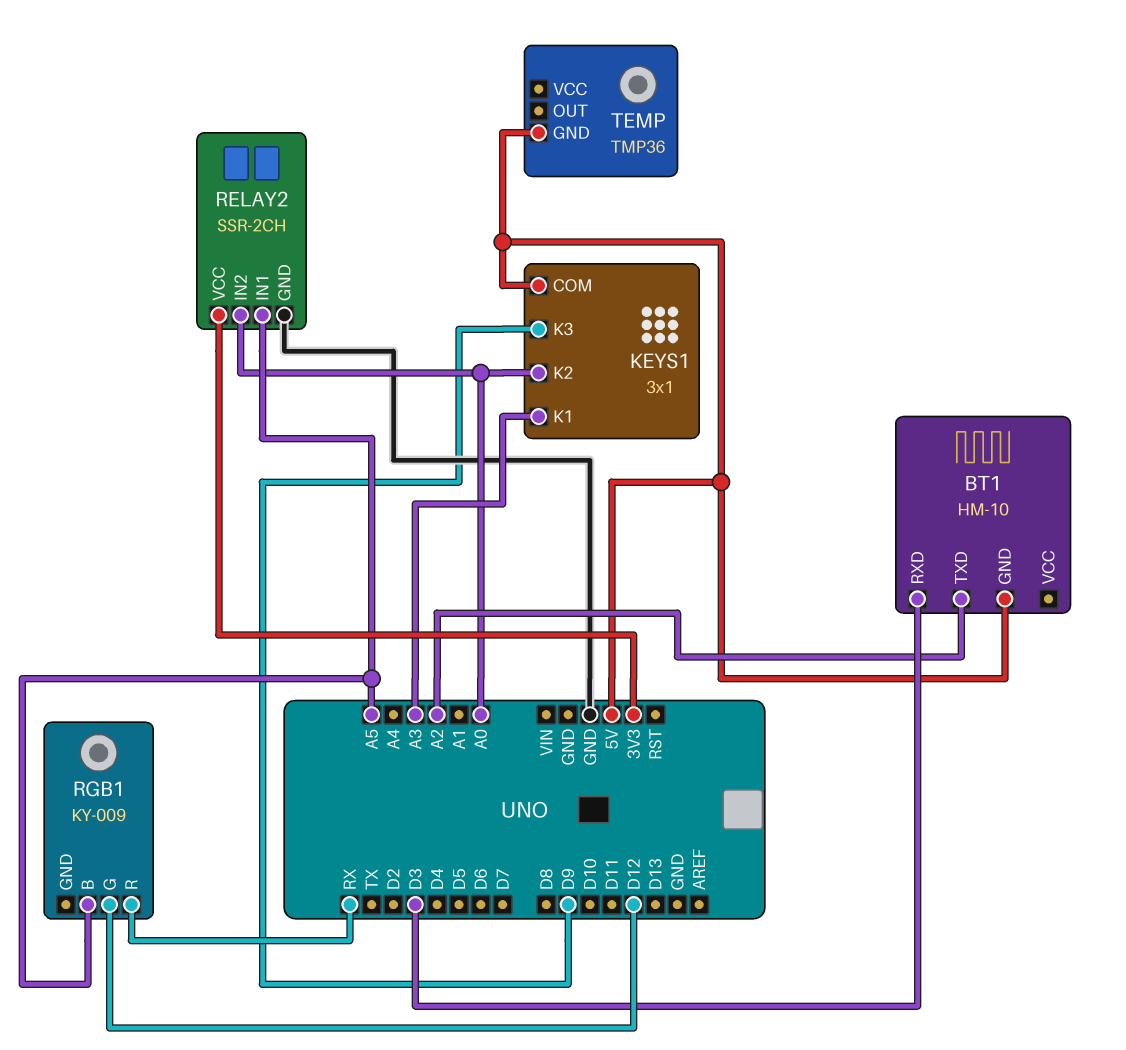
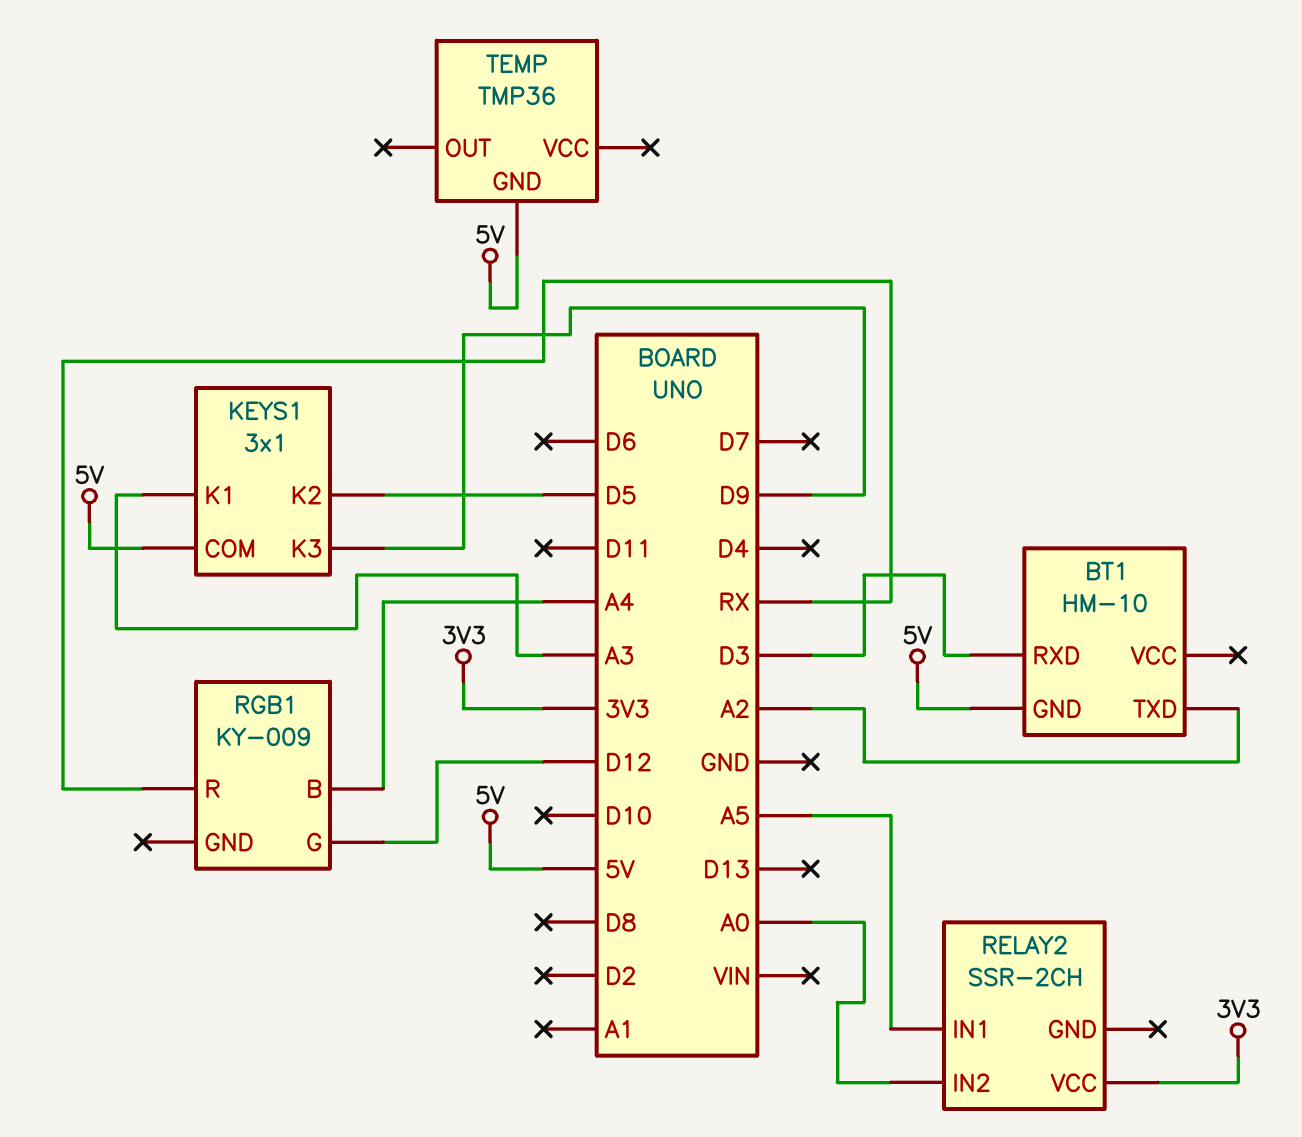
KEYS1 pin K2: A0 -> D5
RELAY2 pin GND: GND -> none
RGB1 pin B: A5 -> A4

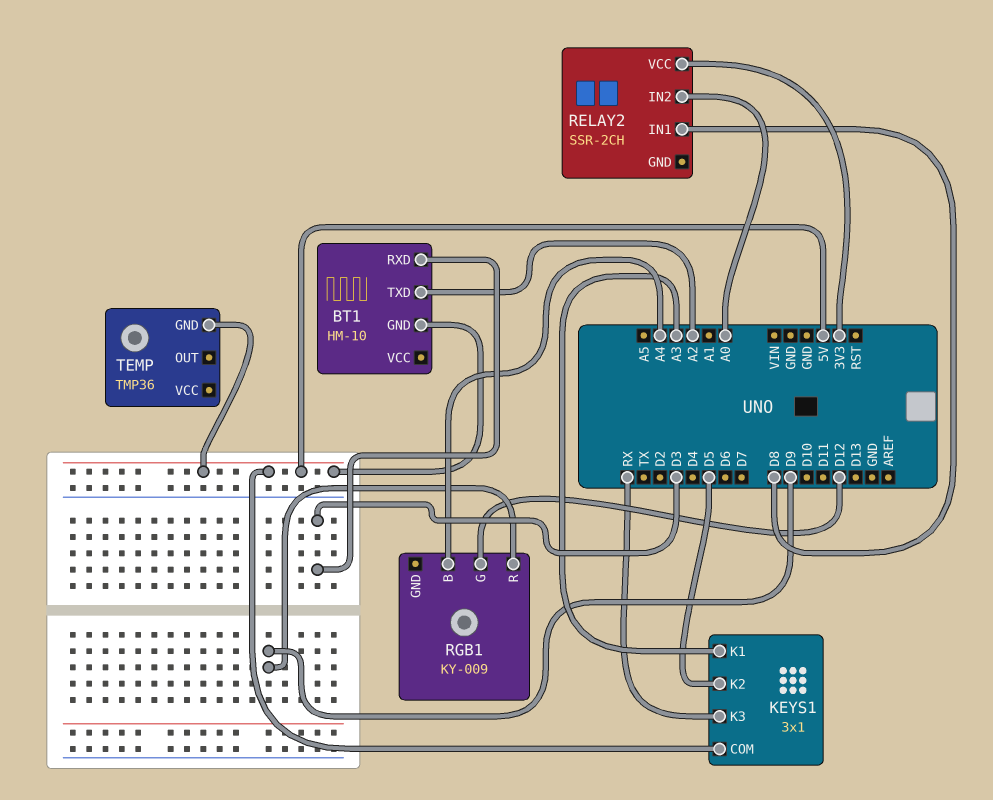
KEYS1 pin K3: D9 -> RX
RELAY2 pin IN1: A5 -> D8
RGB1 pin R: RX -> D9

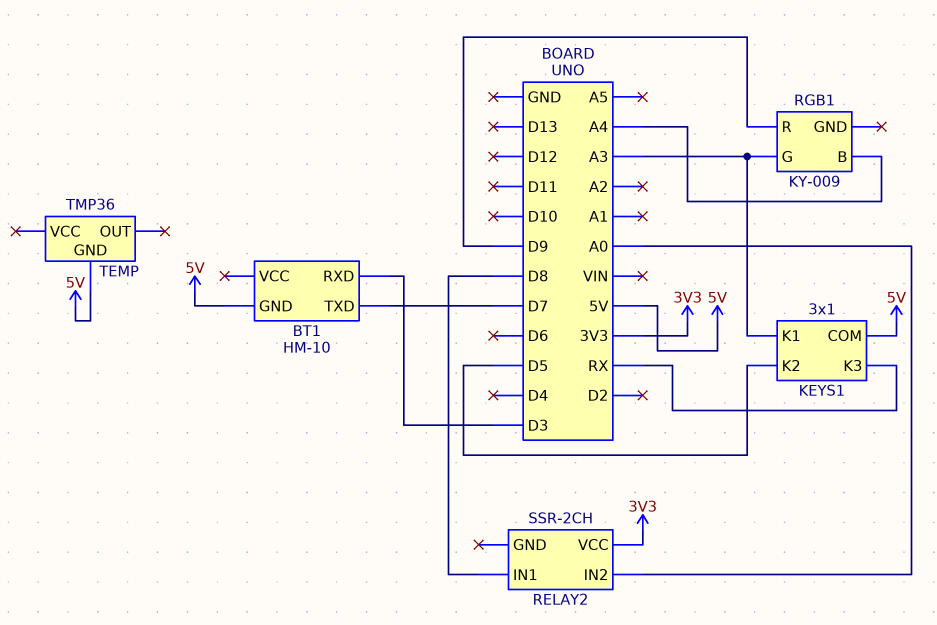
BT1 pin TXD: A2 -> D7
RGB1 pin G: D12 -> A3

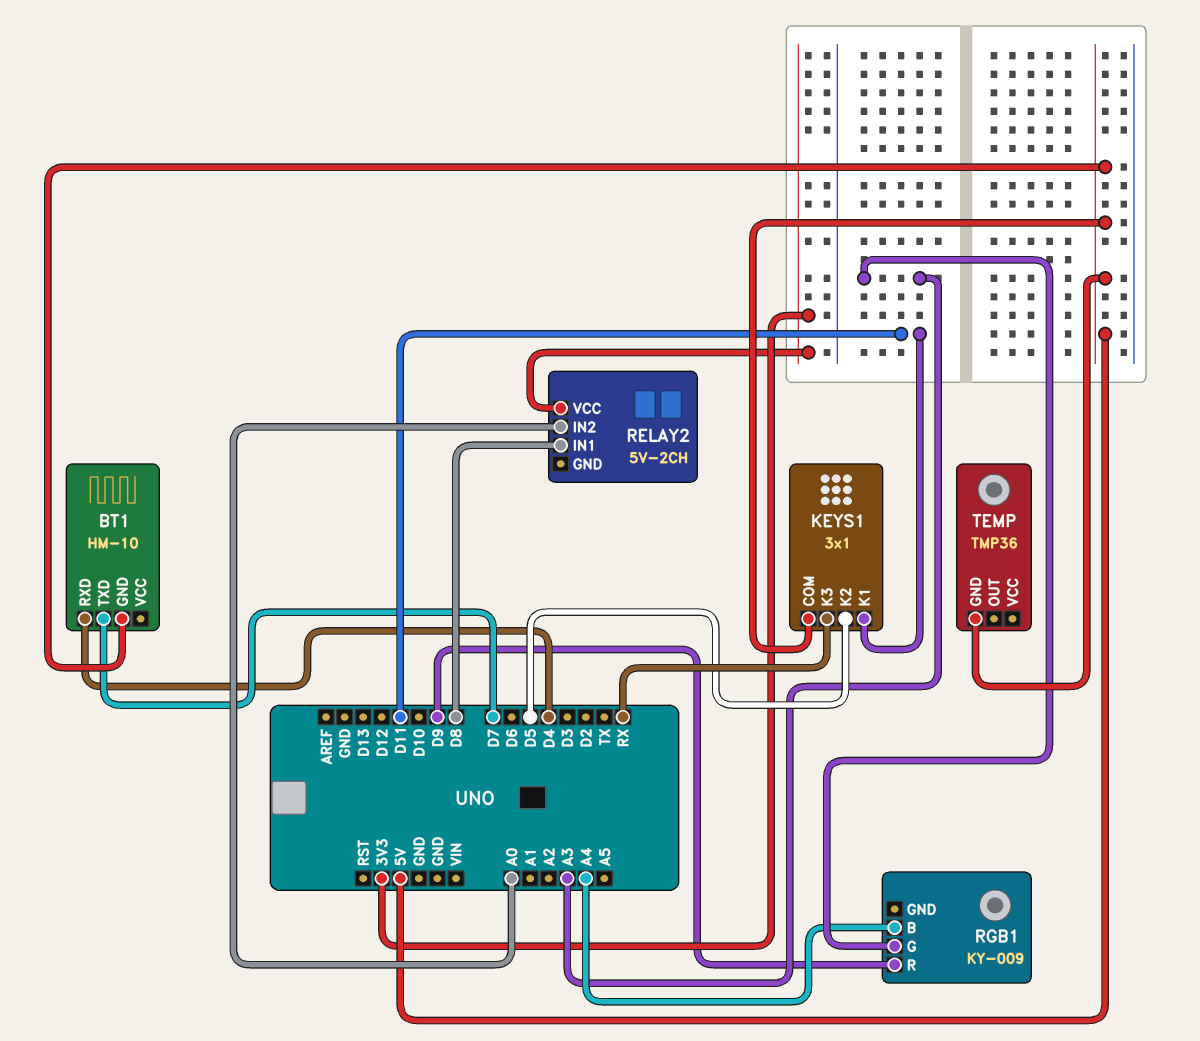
BT1 pin RXD: D3 -> D4
KEYS1 pin K1: A3 -> D11
RELAY2: SSR-2CH -> 5V-2CH

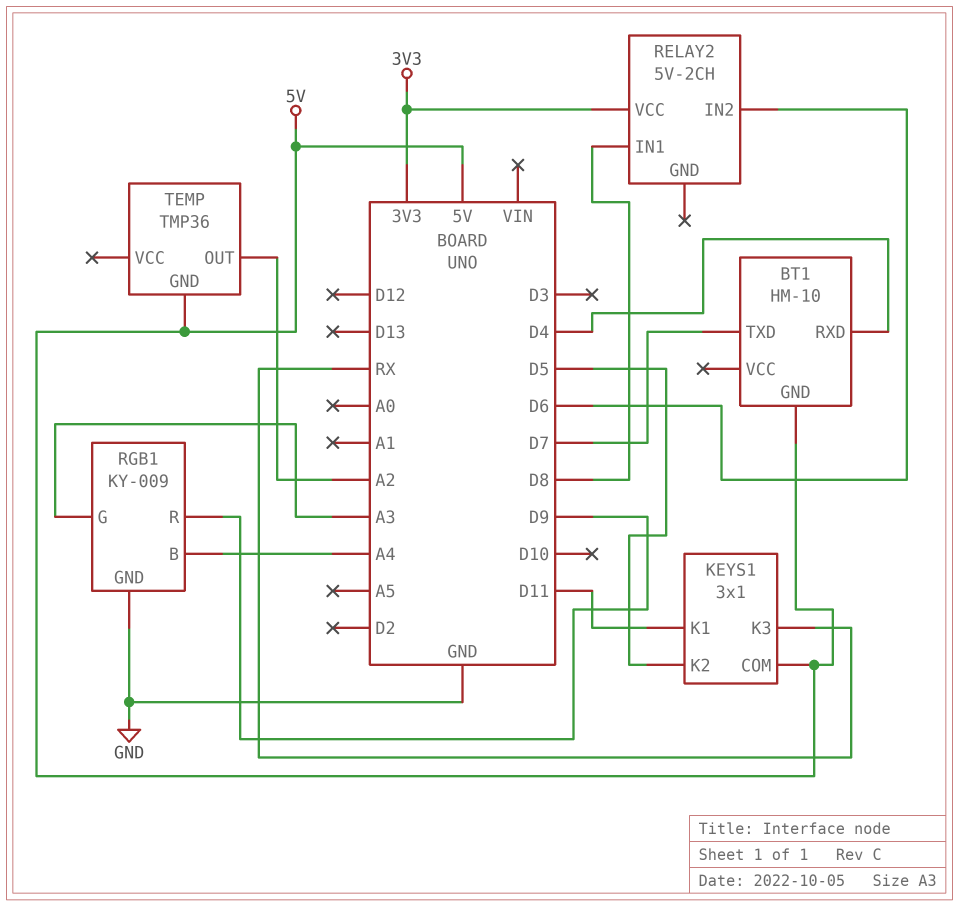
RELAY2 pin IN2: A0 -> D6
RGB1 pin GND: none -> GND
TEMP pin OUT: none -> A2

